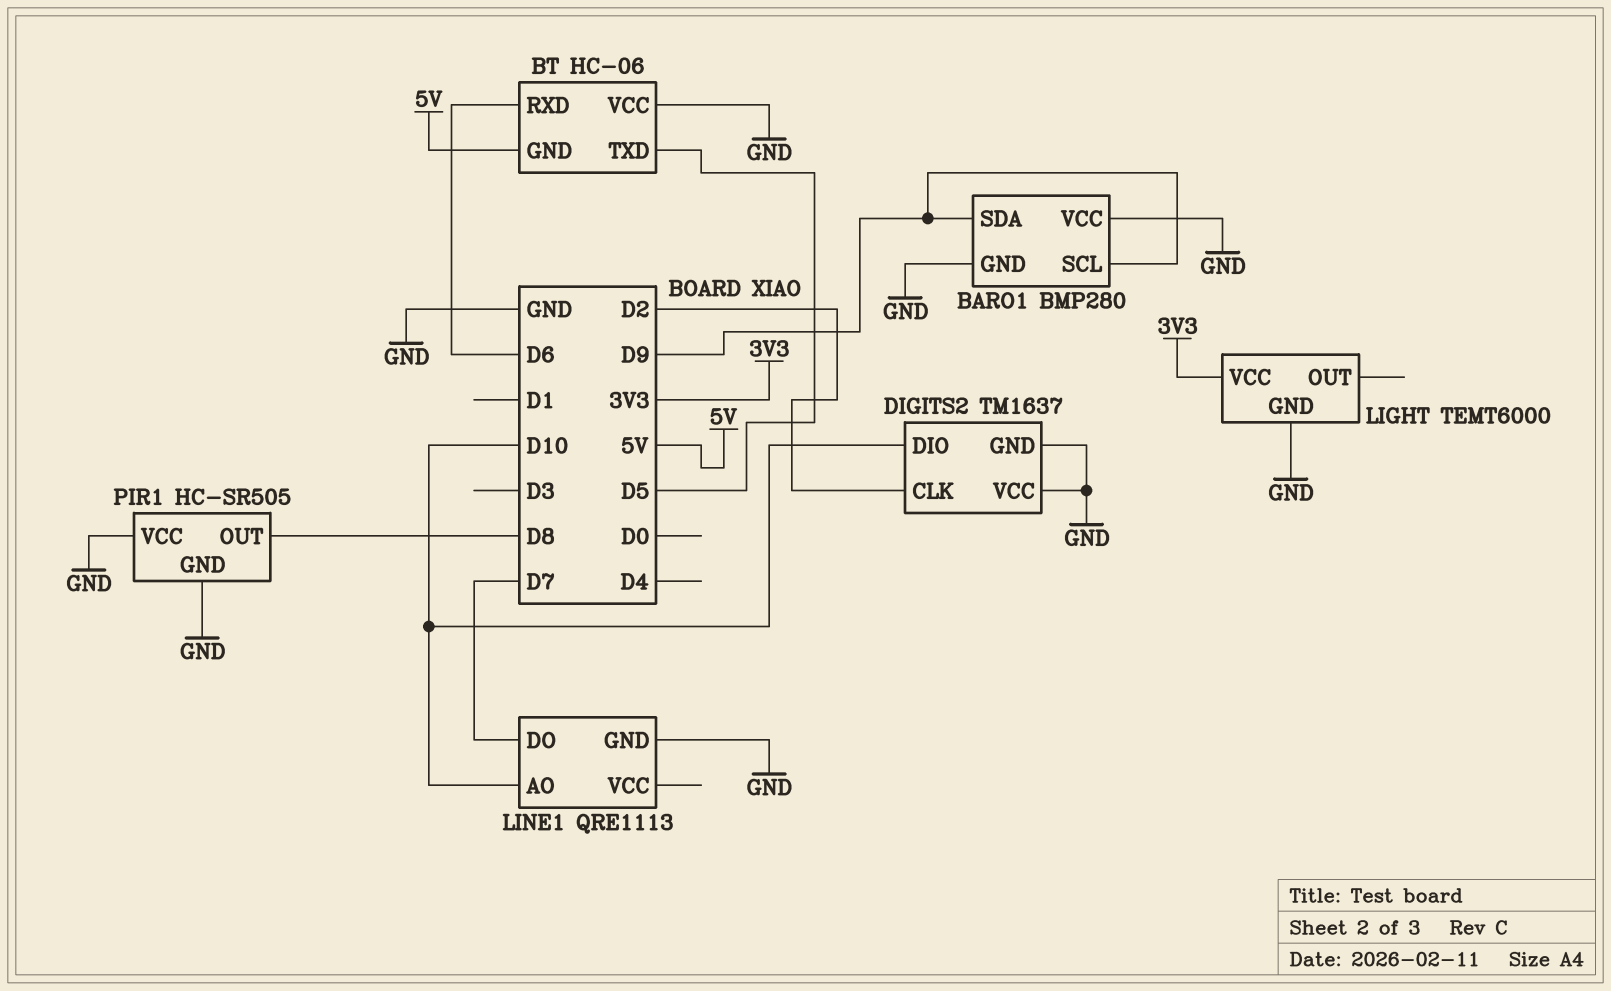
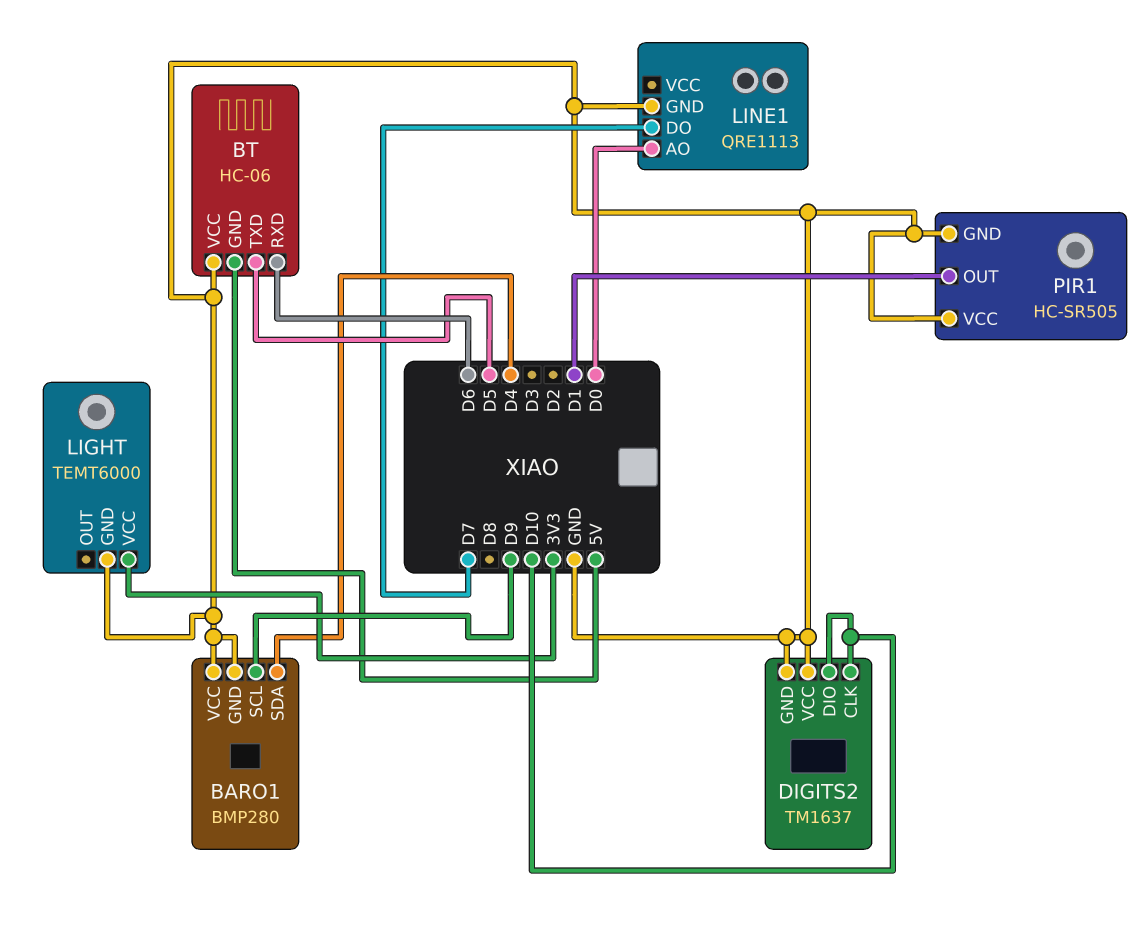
BARO1 pin SDA: D9 -> D4
DIGITS2 pin CLK: D2 -> D10
LINE1 pin AO: D10 -> D0
PIR1 pin OUT: D8 -> D1

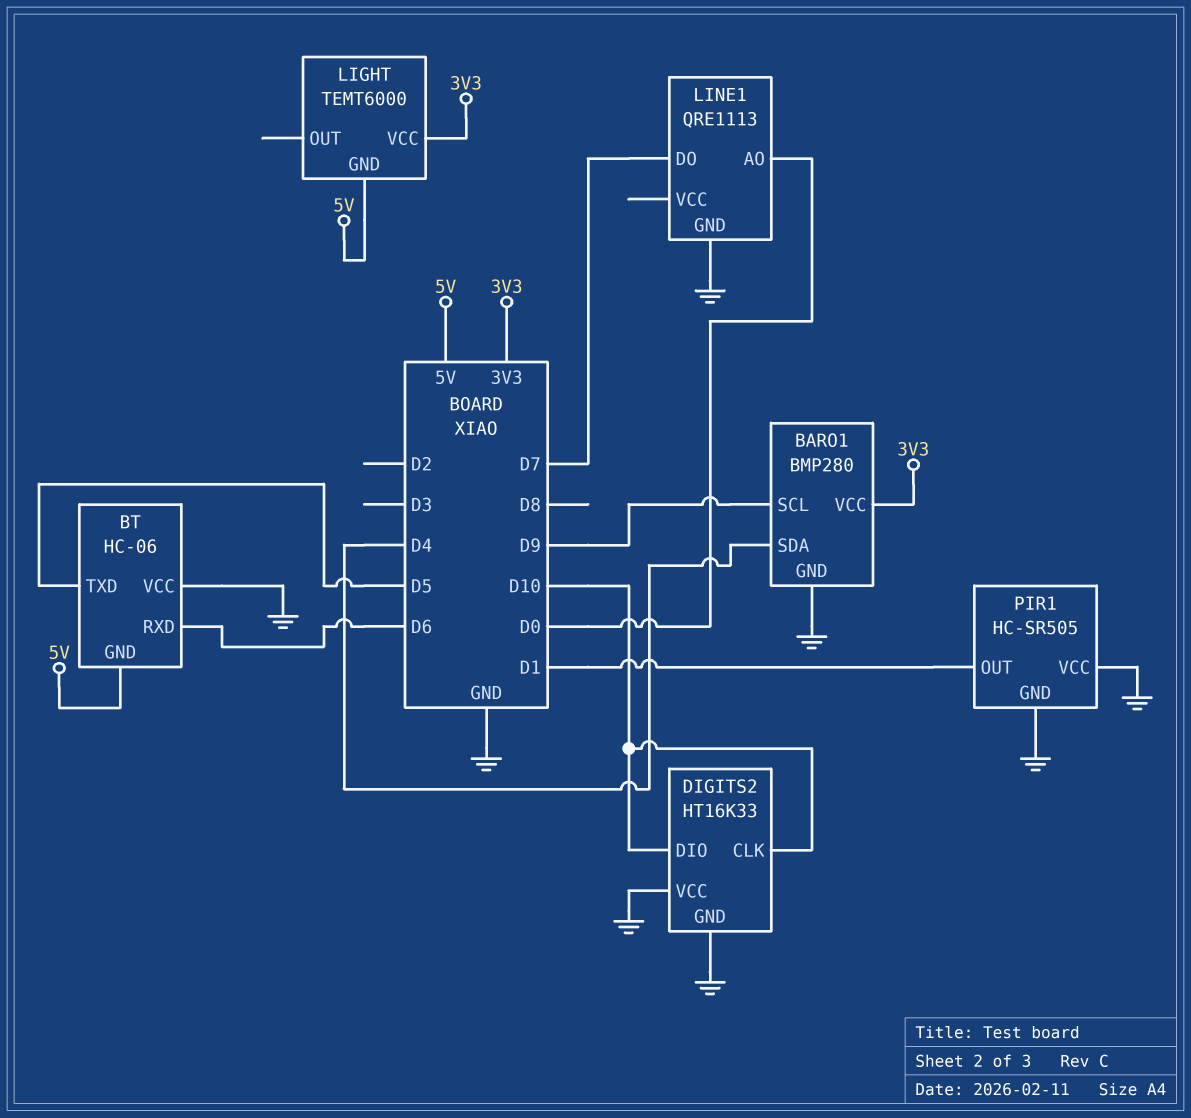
BARO1 pin VCC: GND -> 3V3
DIGITS2: TM1637 -> HT16K33
LIGHT pin GND: GND -> 5V

